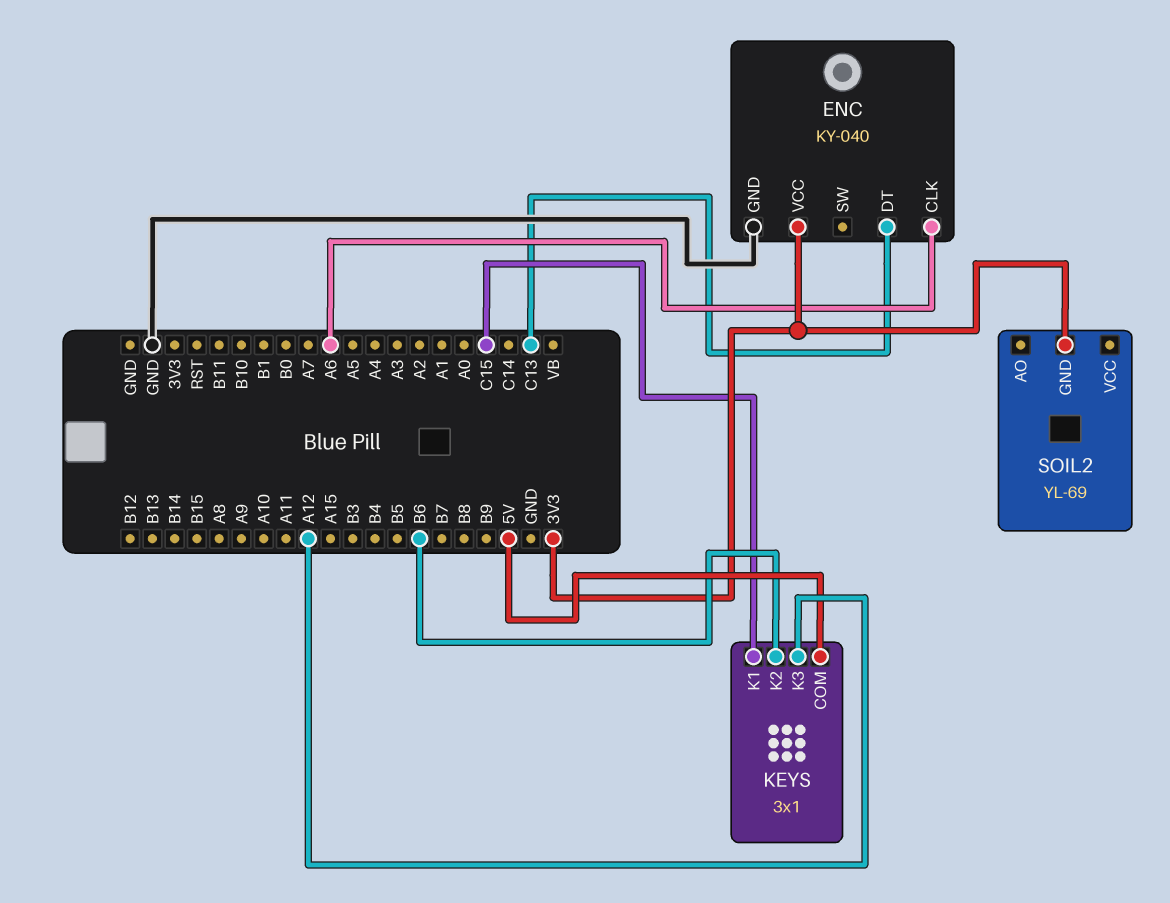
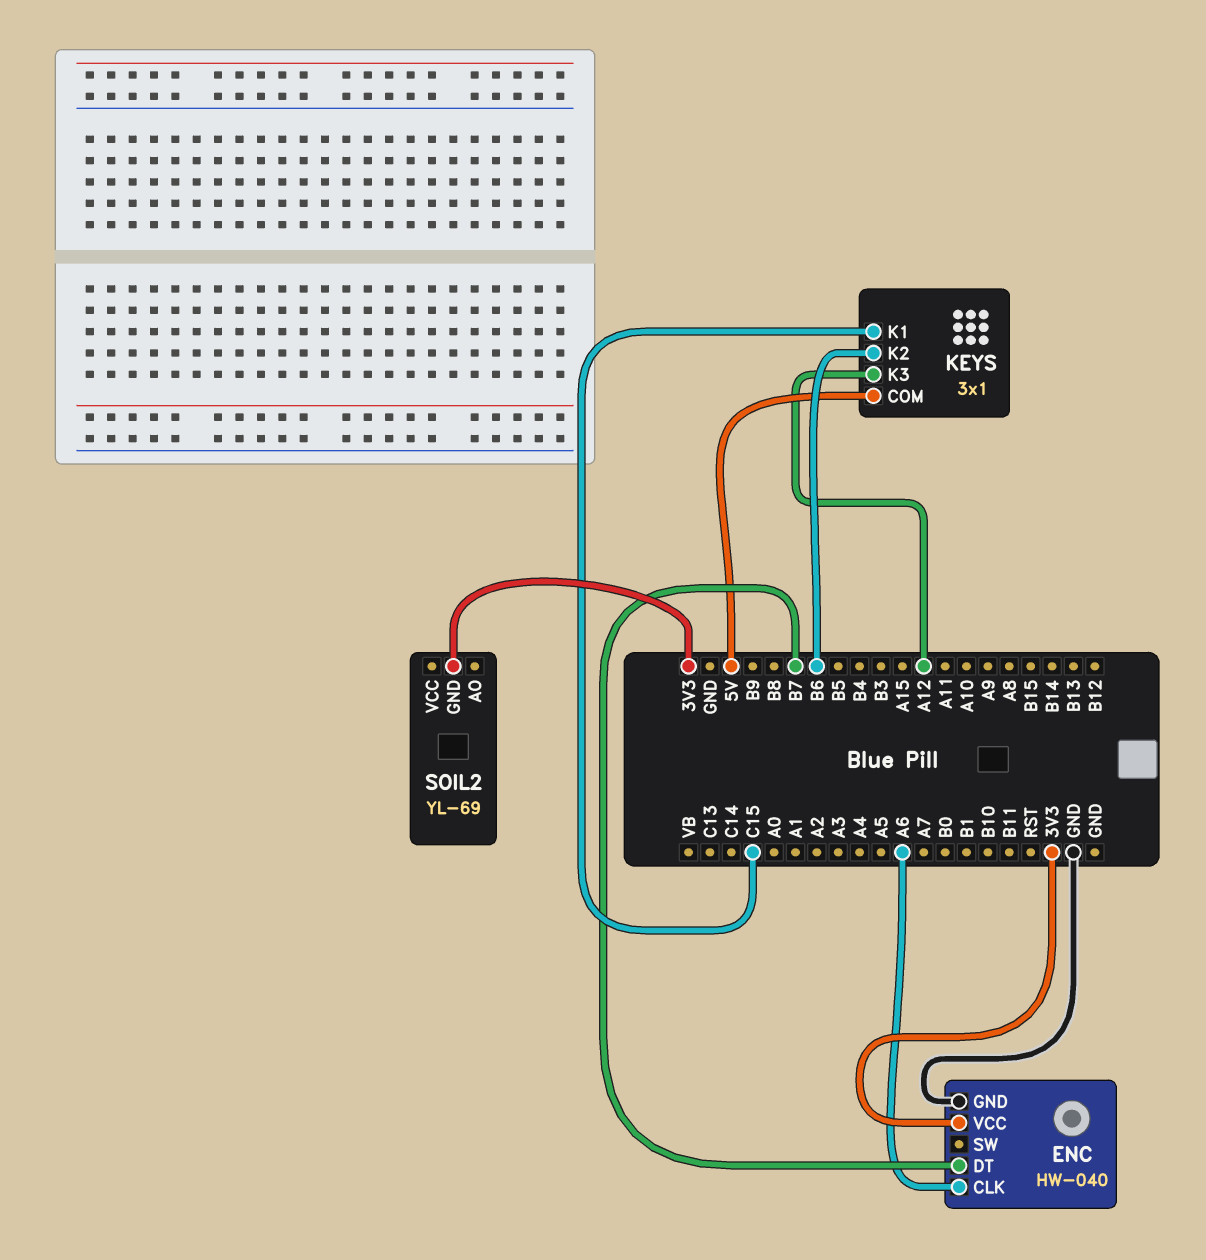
ENC: KY-040 -> HW-040
ENC pin DT: C13 -> B7

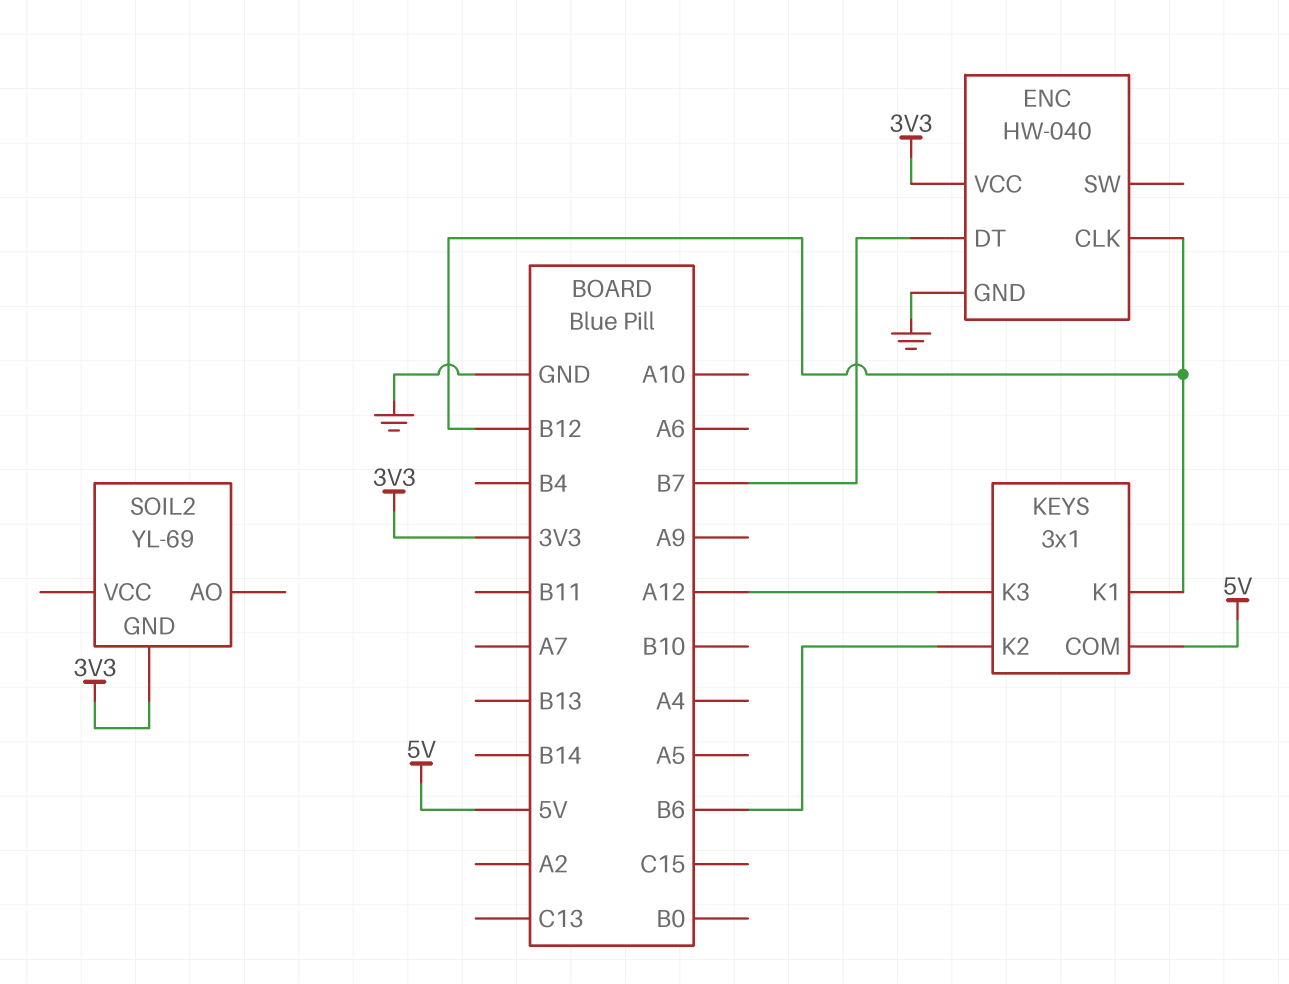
ENC pin CLK: A6 -> B12
KEYS pin K1: C15 -> B12

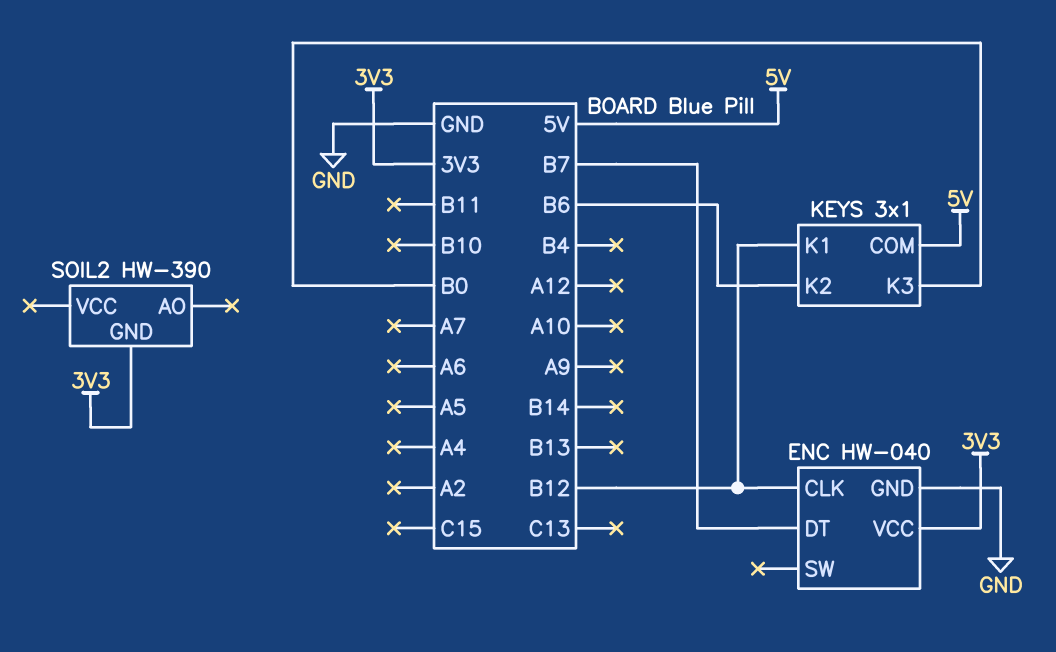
KEYS pin K3: A12 -> B0
SOIL2: YL-69 -> HW-390

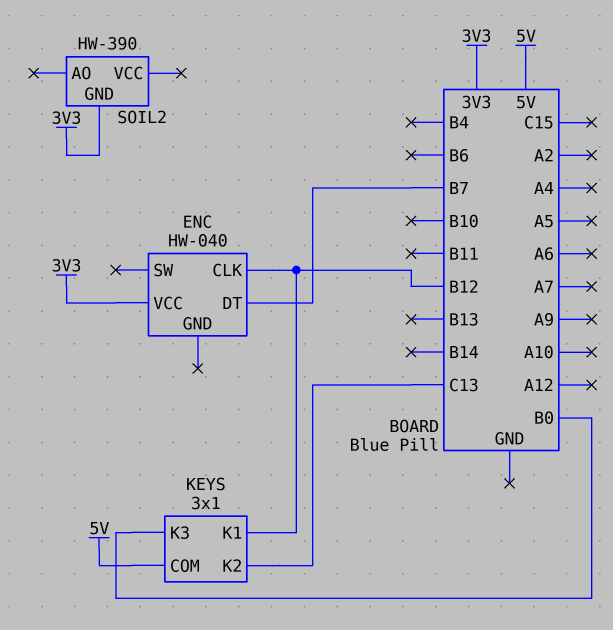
ENC pin GND: GND -> none
KEYS pin K2: B6 -> C13

